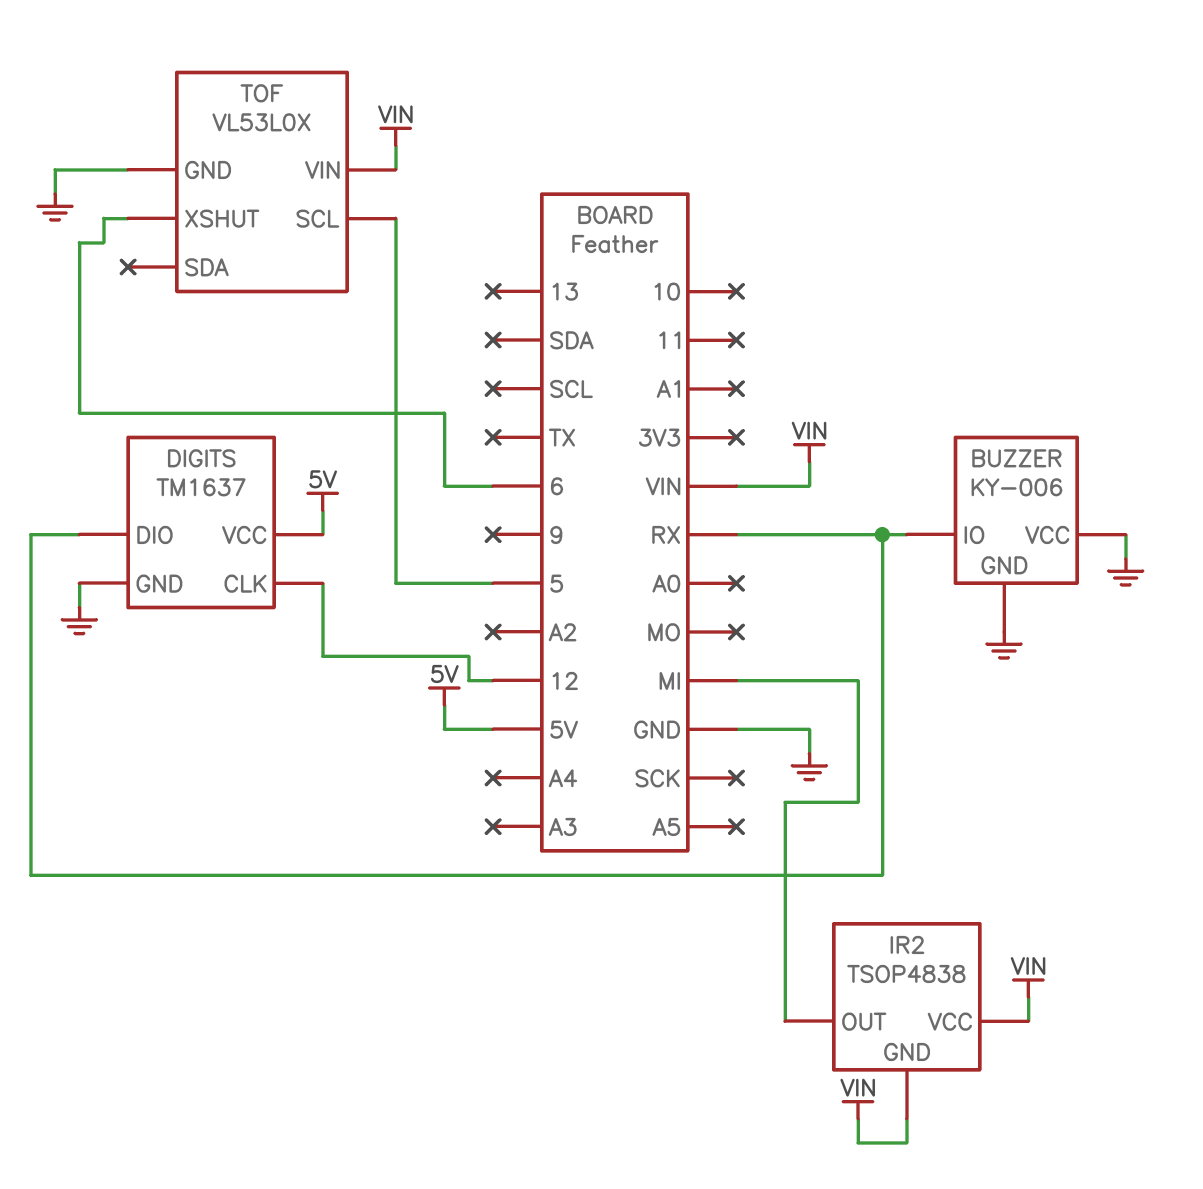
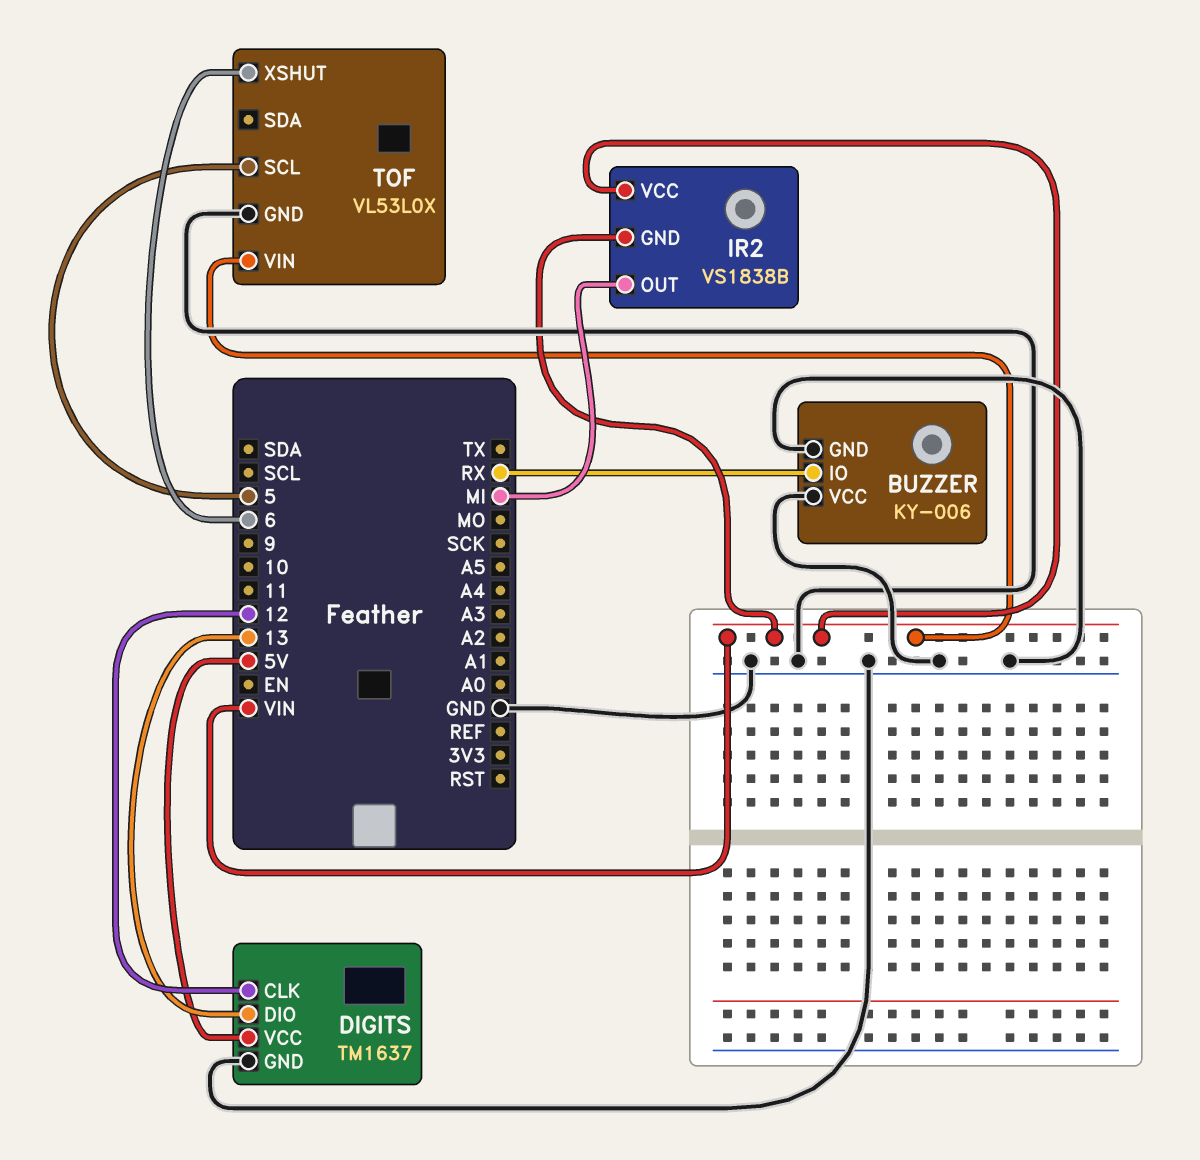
DIGITS pin DIO: RX -> 13
IR2: TSOP4838 -> VS1838B

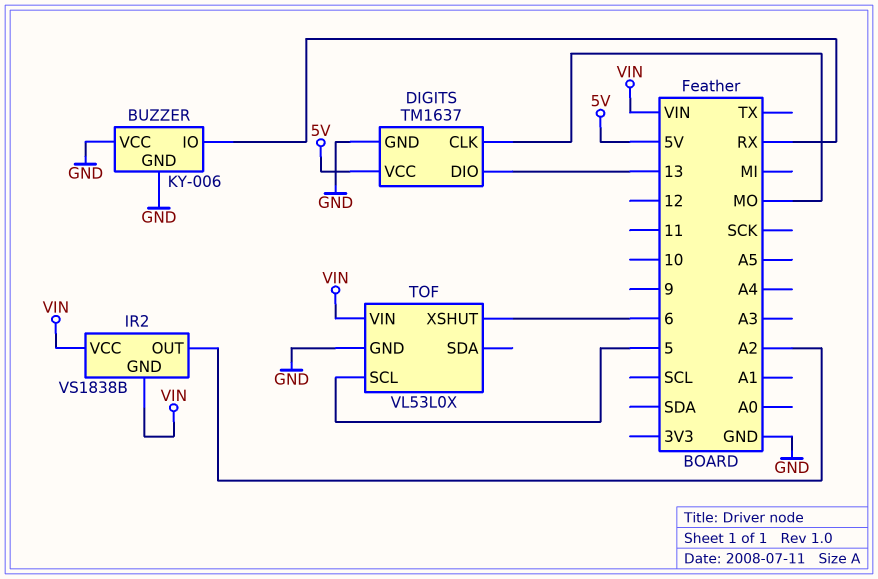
DIGITS pin CLK: 12 -> MO
IR2 pin OUT: MI -> A2

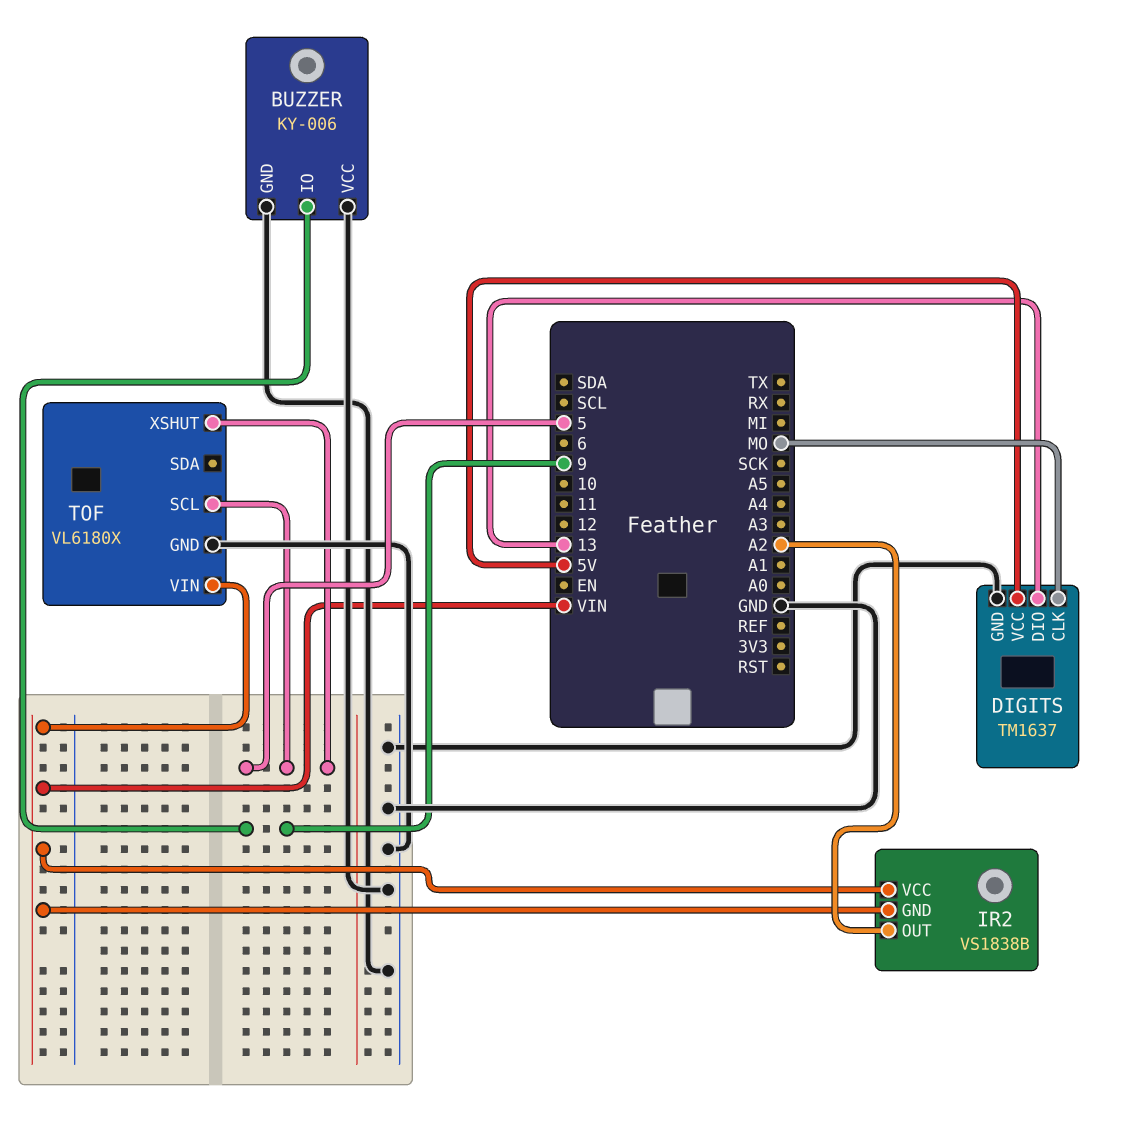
BUZZER pin IO: RX -> 9
TOF: VL53L0X -> VL6180X
TOF pin XSHUT: 6 -> 5

